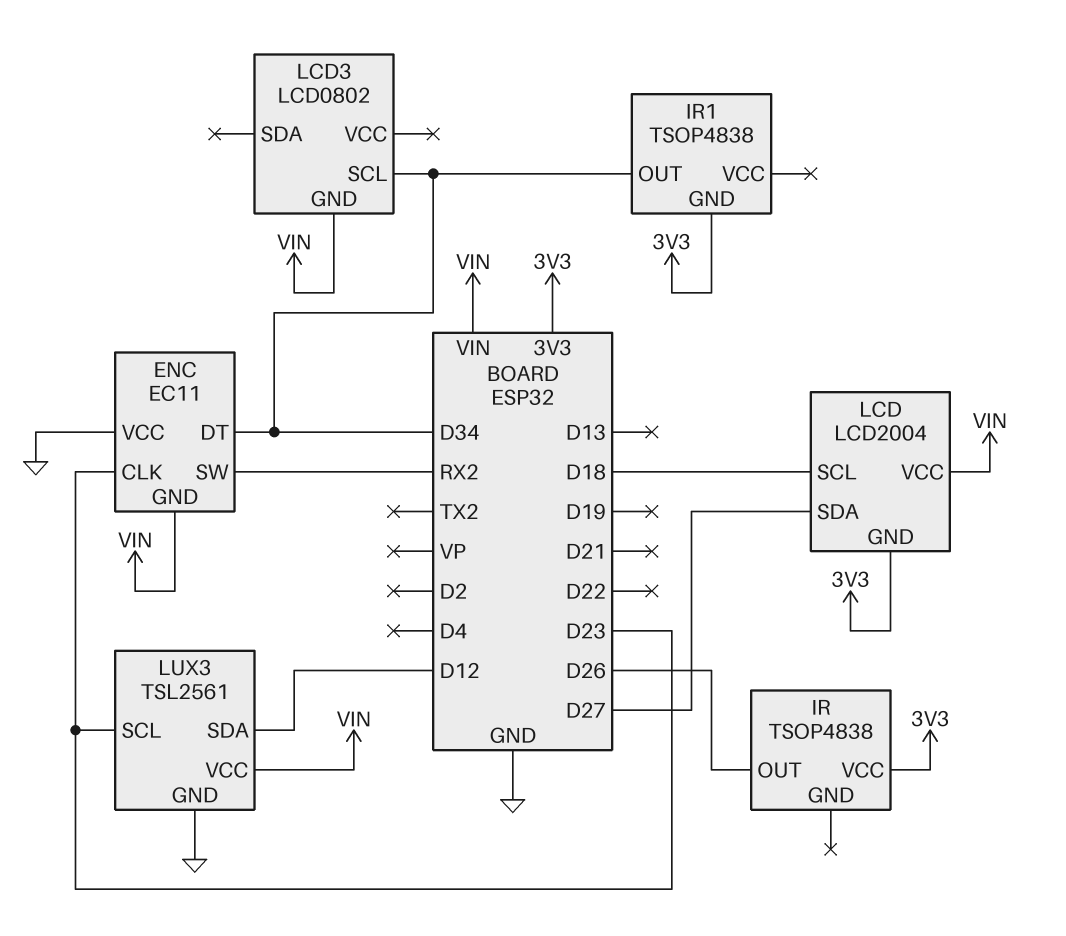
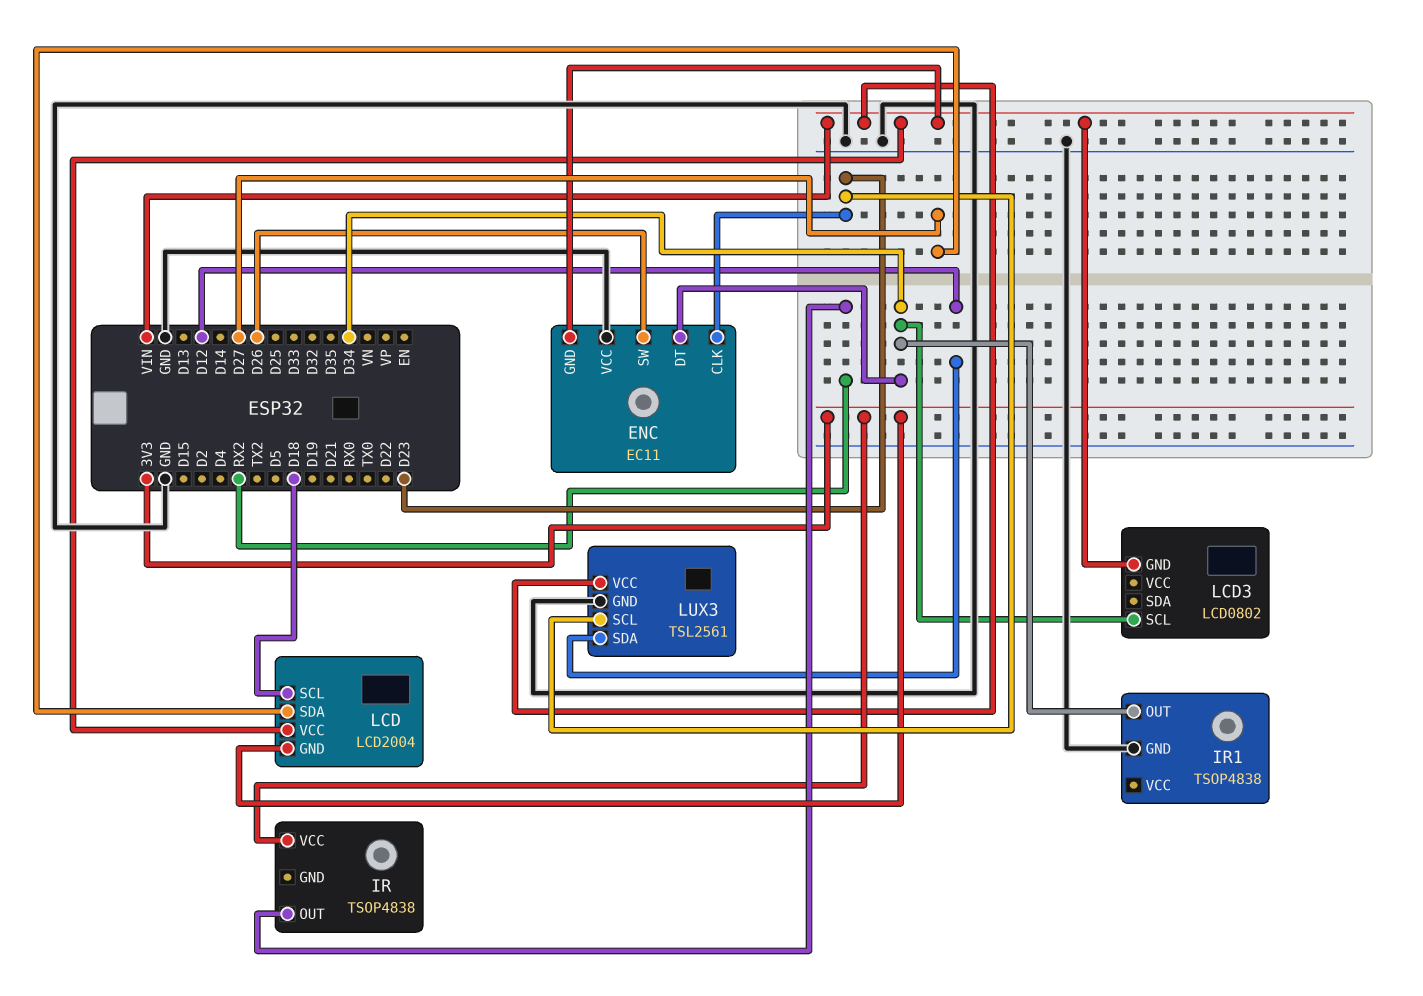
ENC pin SW: RX2 -> D26
IR pin OUT: D26 -> RX2
IR1 pin GND: 3V3 -> GND

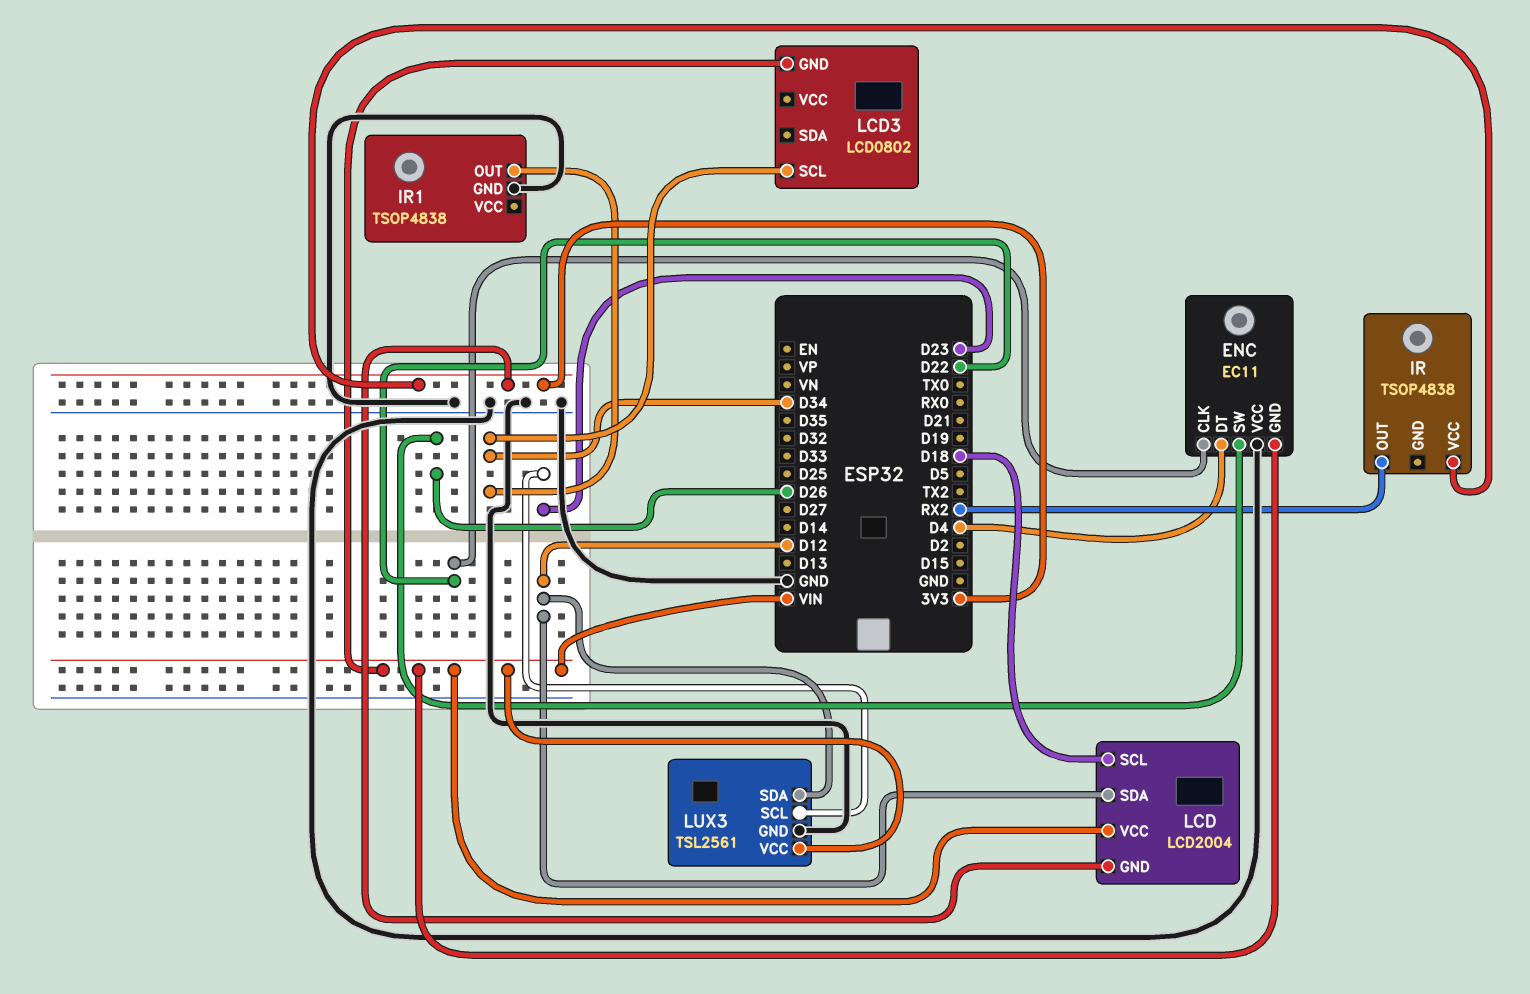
ENC pin CLK: D23 -> D22
ENC pin DT: D34 -> D4
LCD pin SDA: D27 -> D12

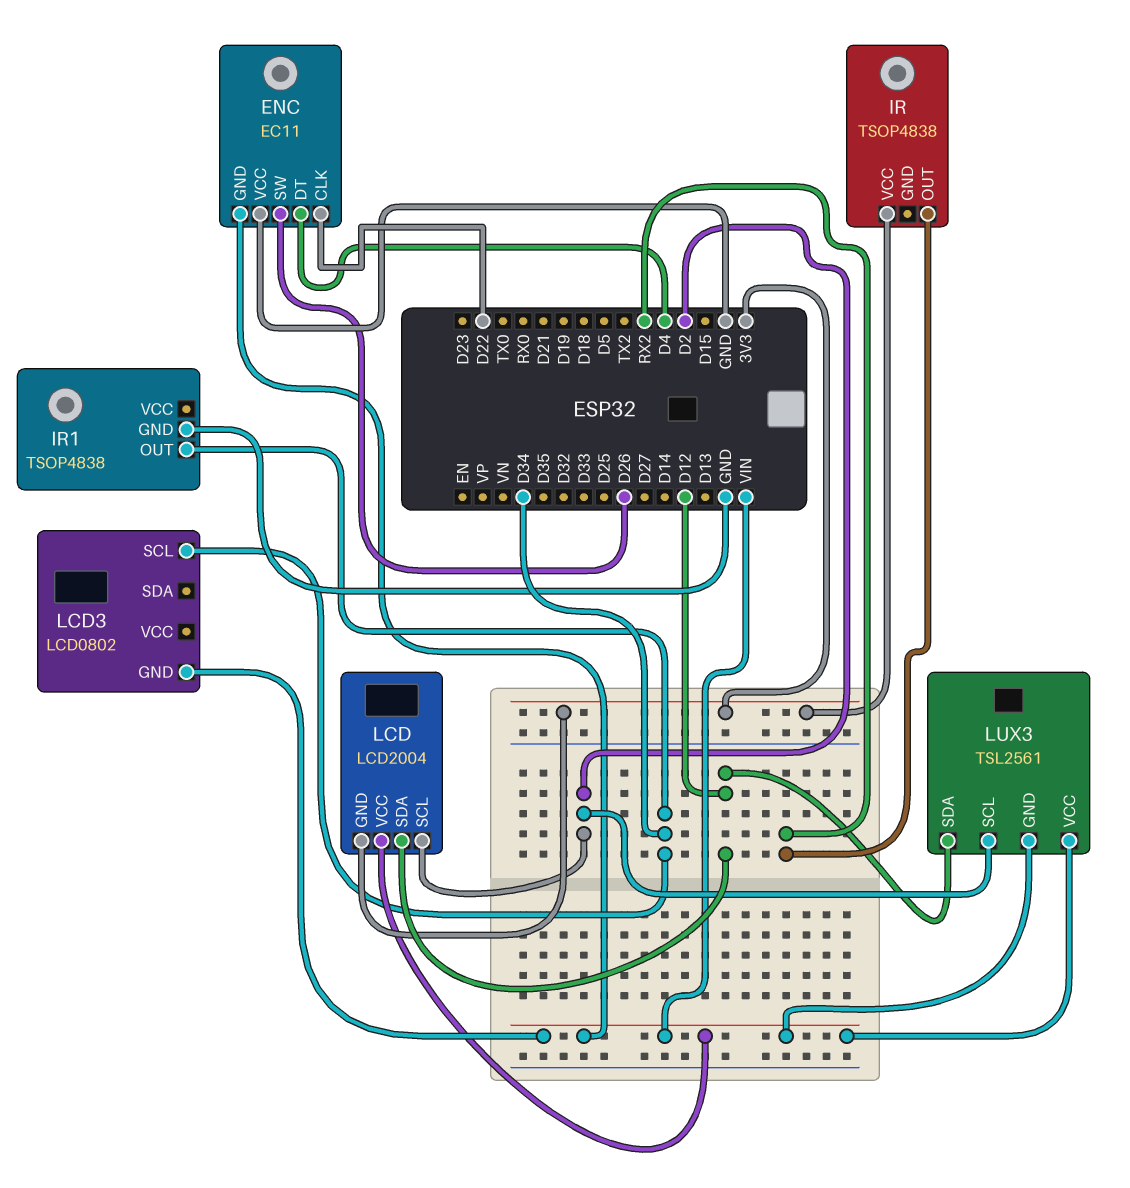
LCD pin SCL: D18 -> D2
LUX3 pin GND: GND -> VIN
LUX3 pin SCL: D23 -> D2

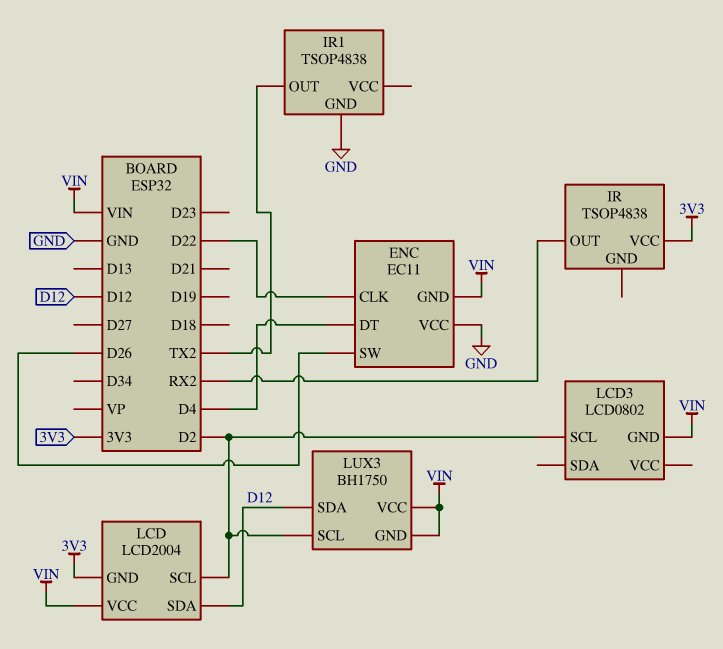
IR1 pin OUT: D34 -> TX2
LCD3 pin SCL: D34 -> D2
LUX3: TSL2561 -> BH1750

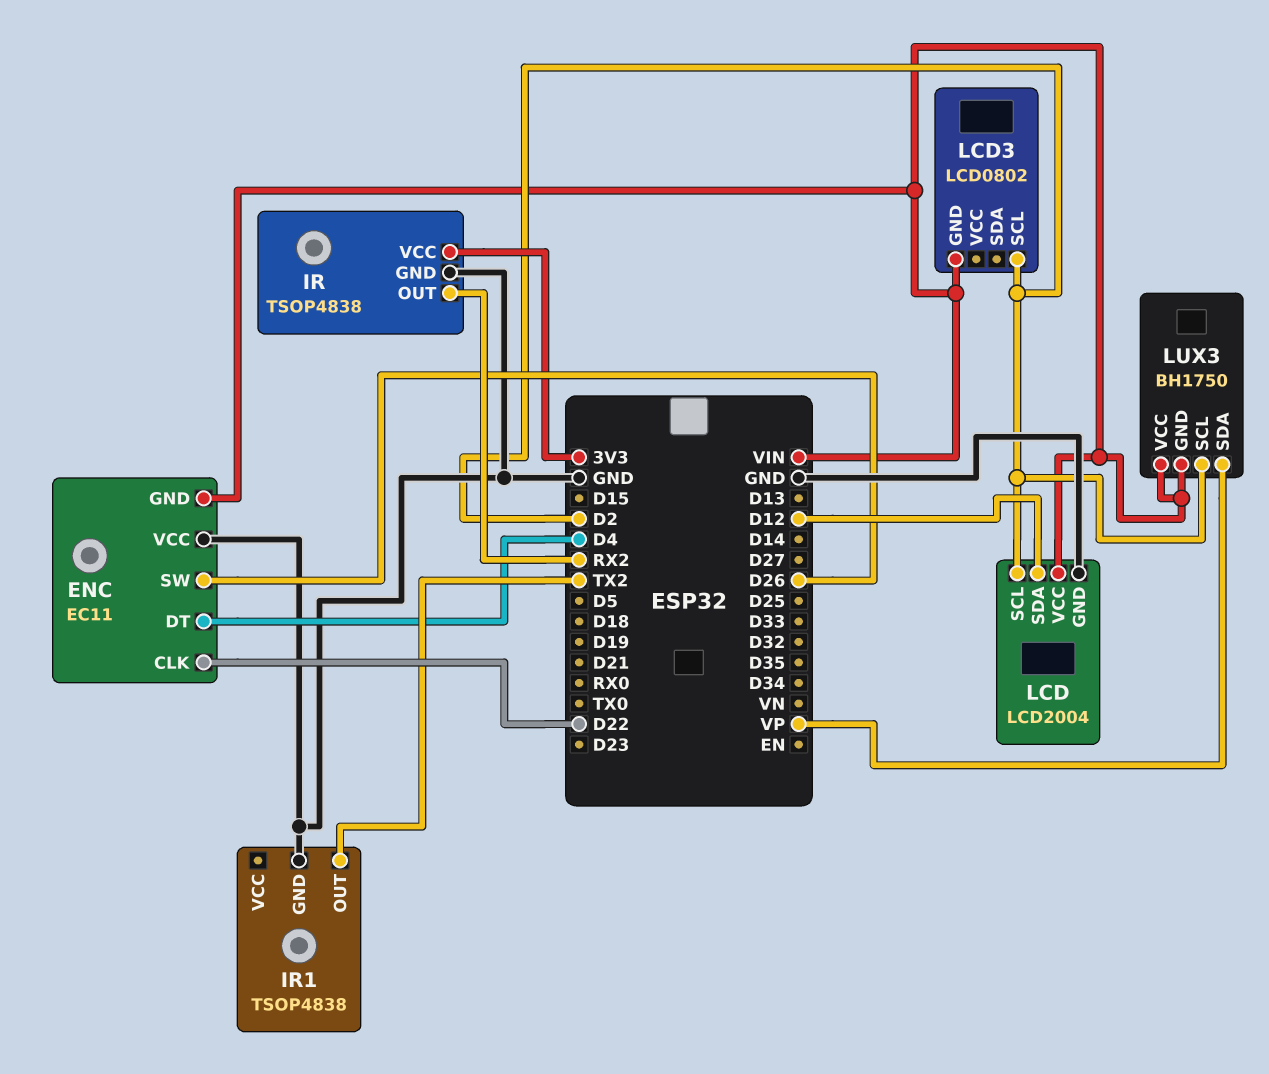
IR pin GND: none -> GND
LCD pin GND: 3V3 -> GND
LUX3 pin SDA: D12 -> VP

